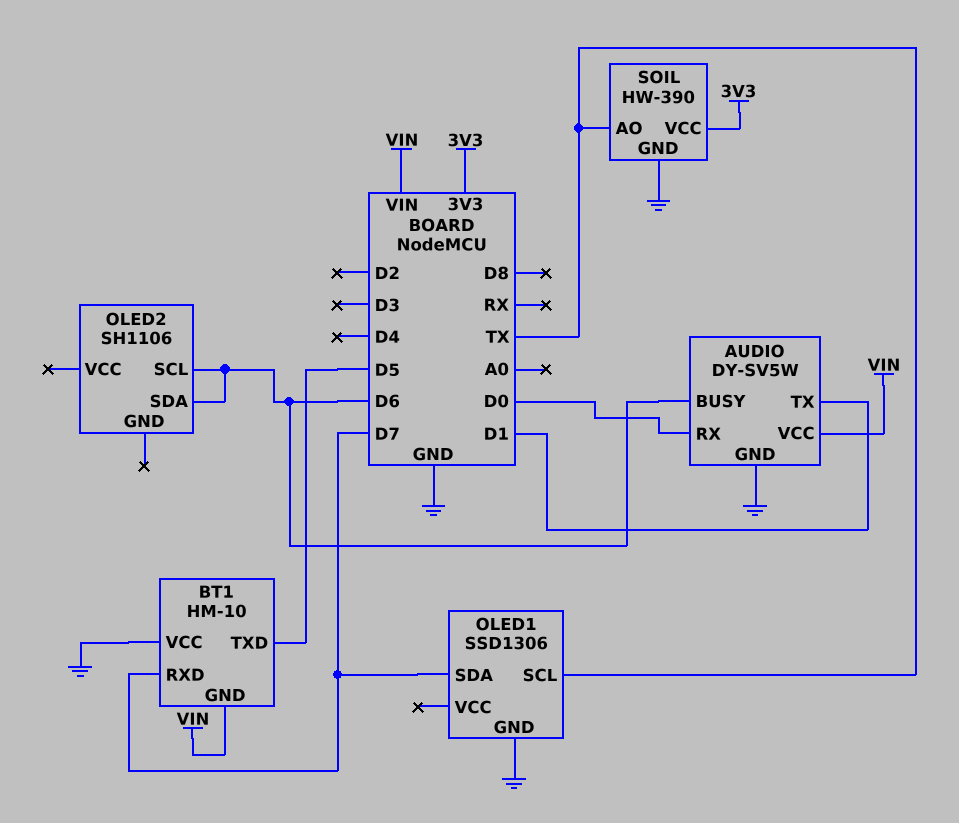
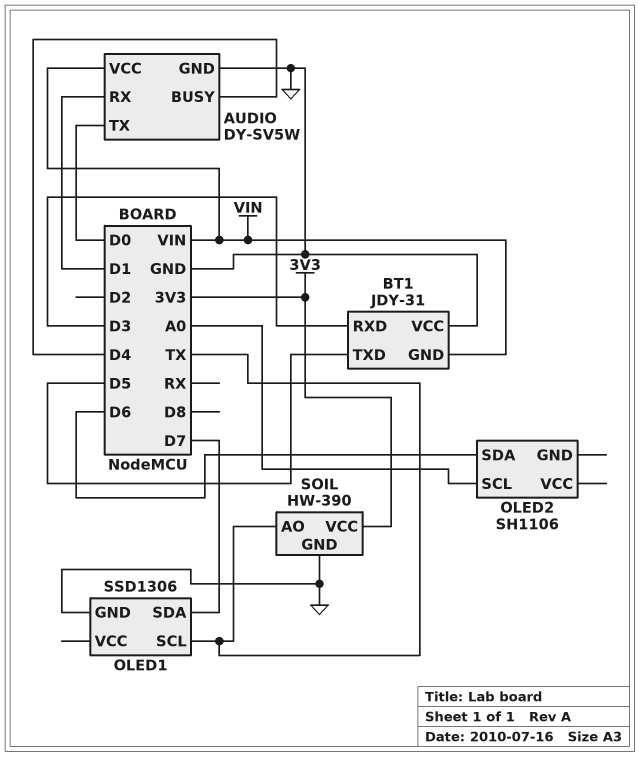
AUDIO pin BUSY: D6 -> D4
AUDIO pin RX: D0 -> D1
AUDIO pin TX: D1 -> D0
BT1: HM-10 -> JDY-31
BT1 pin RXD: D7 -> D3
OLED2 pin SCL: D6 -> A0

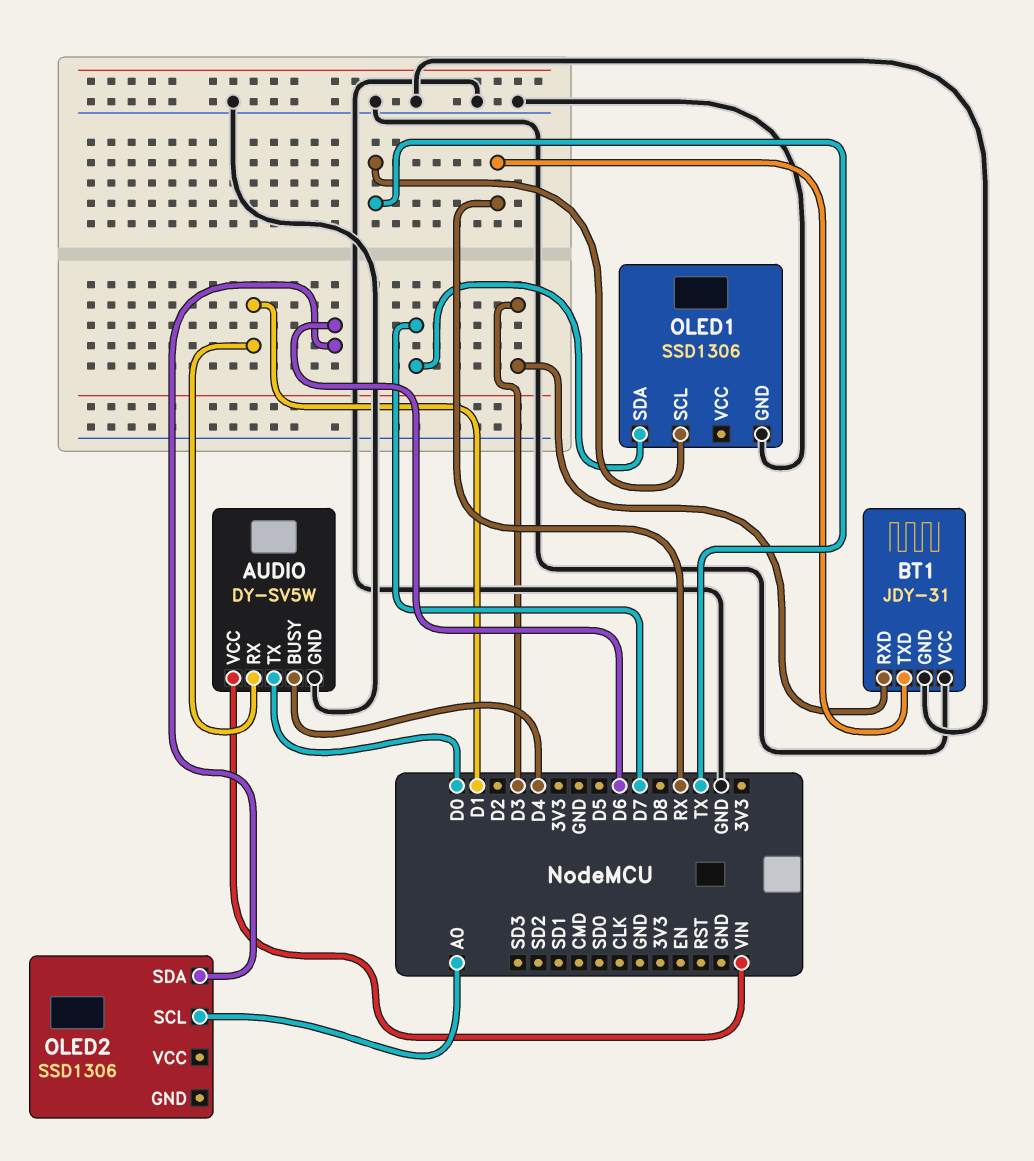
BT1 pin GND: VIN -> GND
BT1 pin TXD: D5 -> RX
OLED2: SH1106 -> SSD1306
SOIL: HW-390 -> none
SOIL pin AO: TX -> none
SOIL pin GND: GND -> none
SOIL pin VCC: 3V3 -> none

